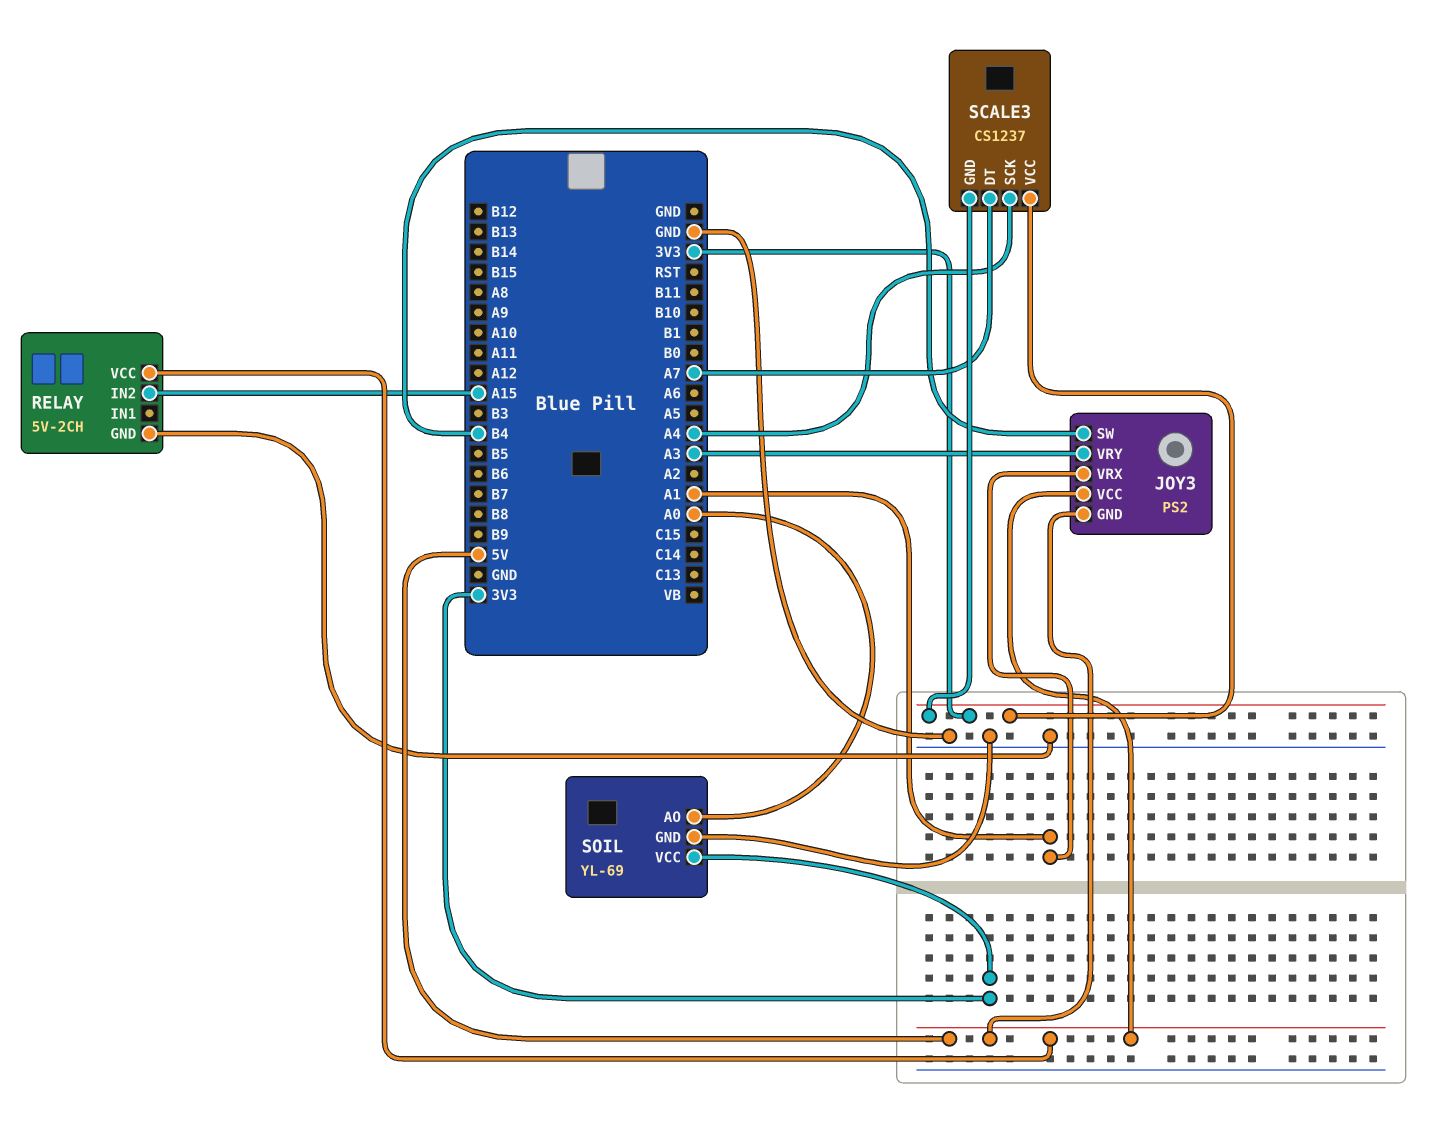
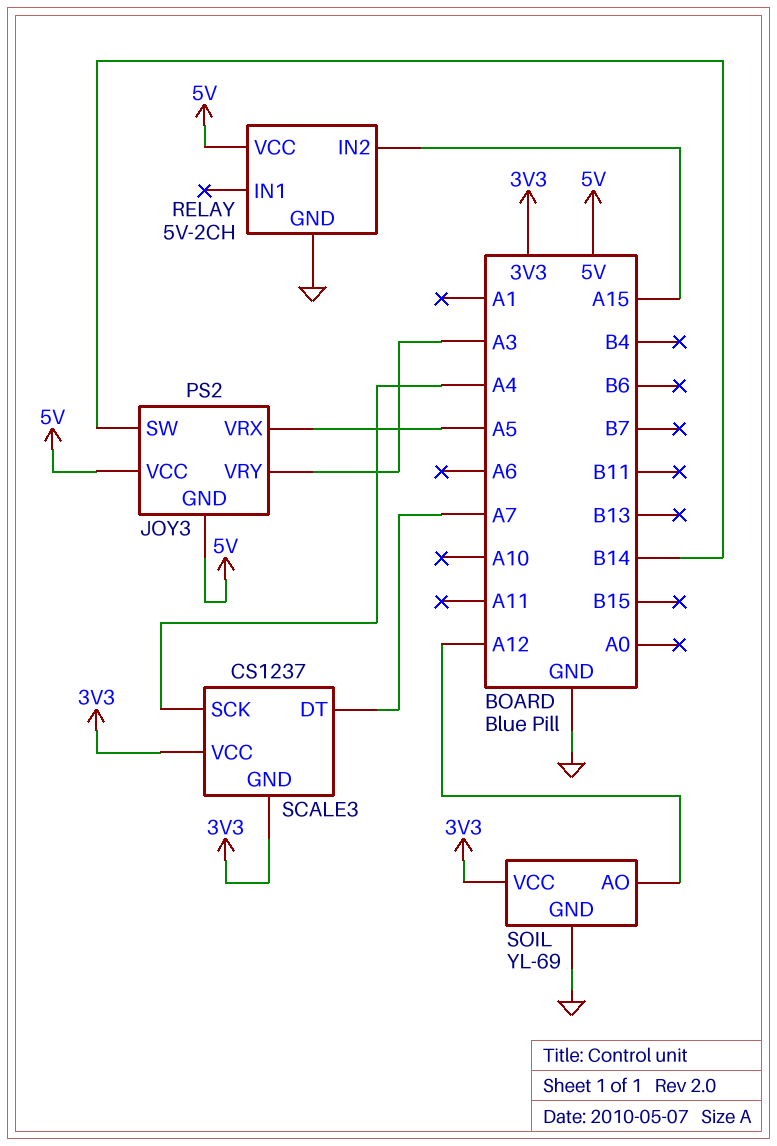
JOY3 pin SW: B4 -> B14
JOY3 pin VRX: A1 -> A5
SOIL pin AO: A0 -> A12

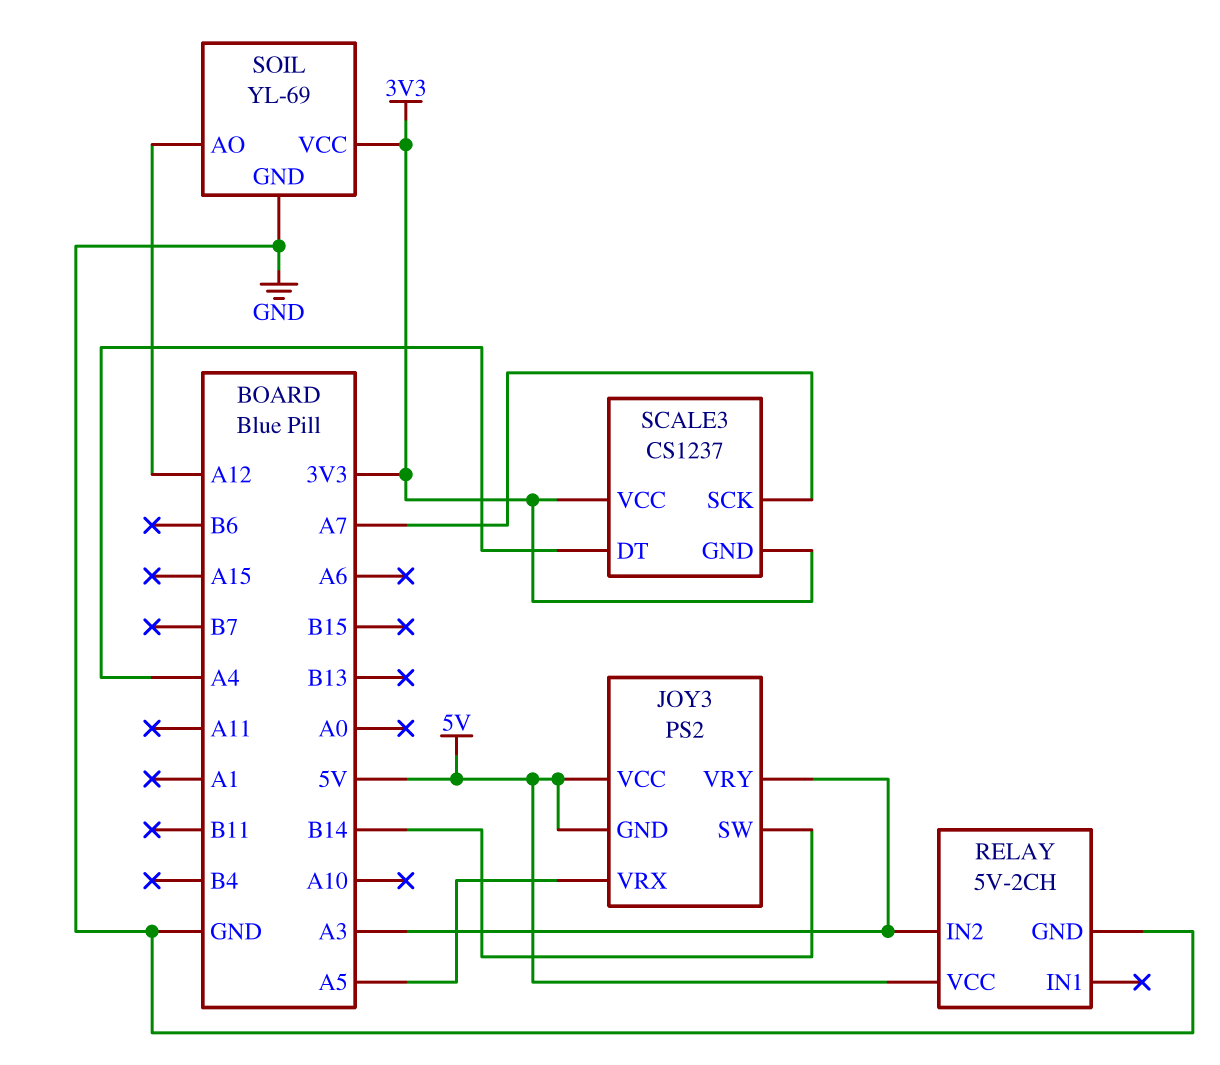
RELAY pin IN2: A15 -> A3
SCALE3 pin DT: A7 -> A4
SCALE3 pin SCK: A4 -> A7

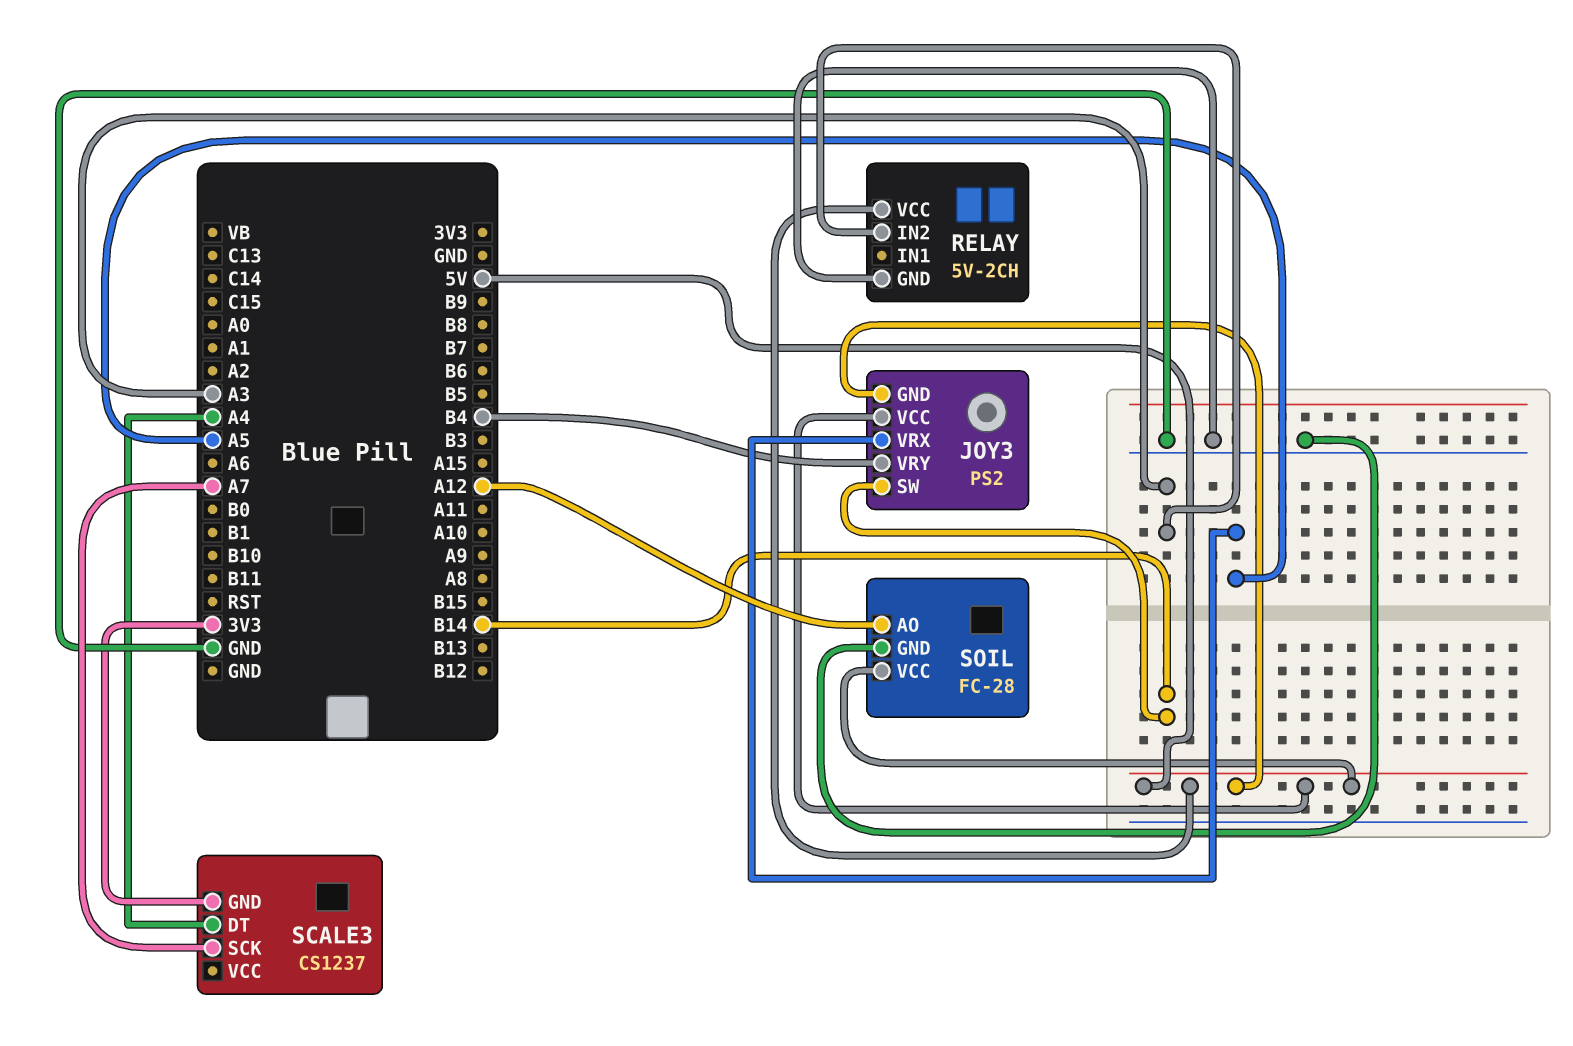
JOY3 pin VRY: A3 -> B4
SCALE3 pin VCC: 3V3 -> none
SOIL: YL-69 -> FC-28
SOIL pin VCC: 3V3 -> 5V

